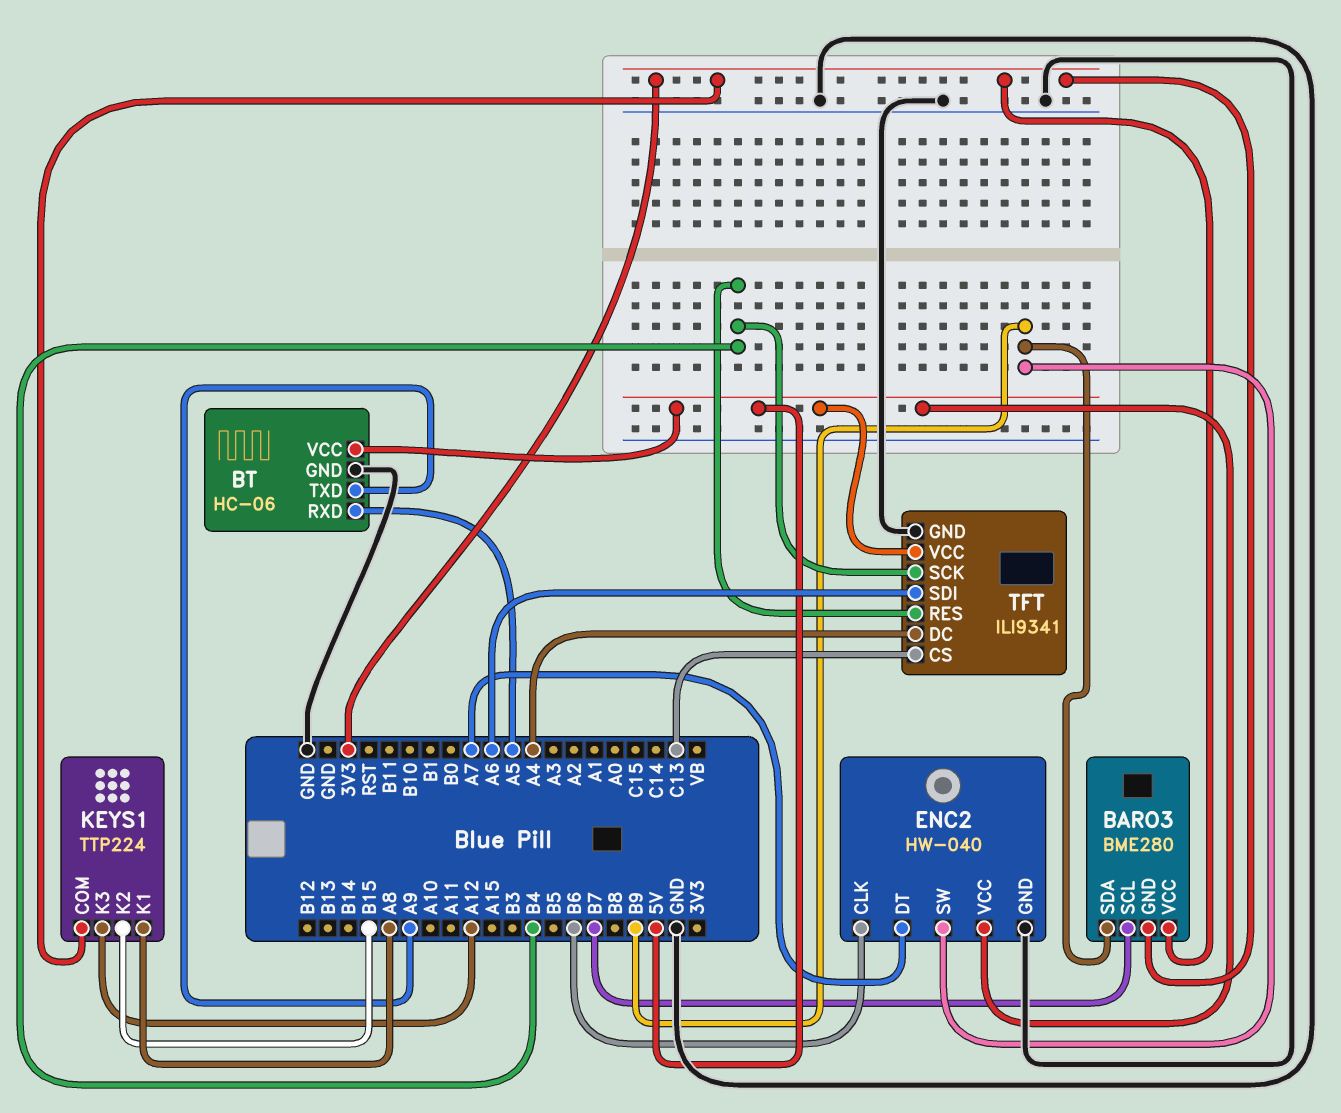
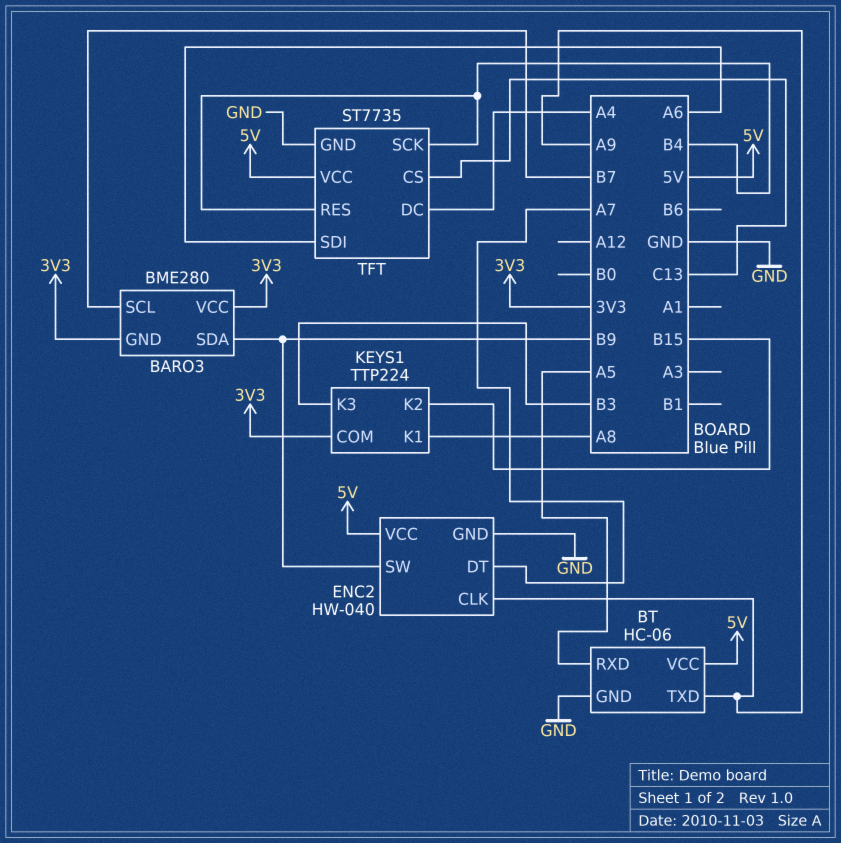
ENC2 pin CLK: B6 -> A9
KEYS1 pin K3: A12 -> B3
TFT: ILI9341 -> ST7735

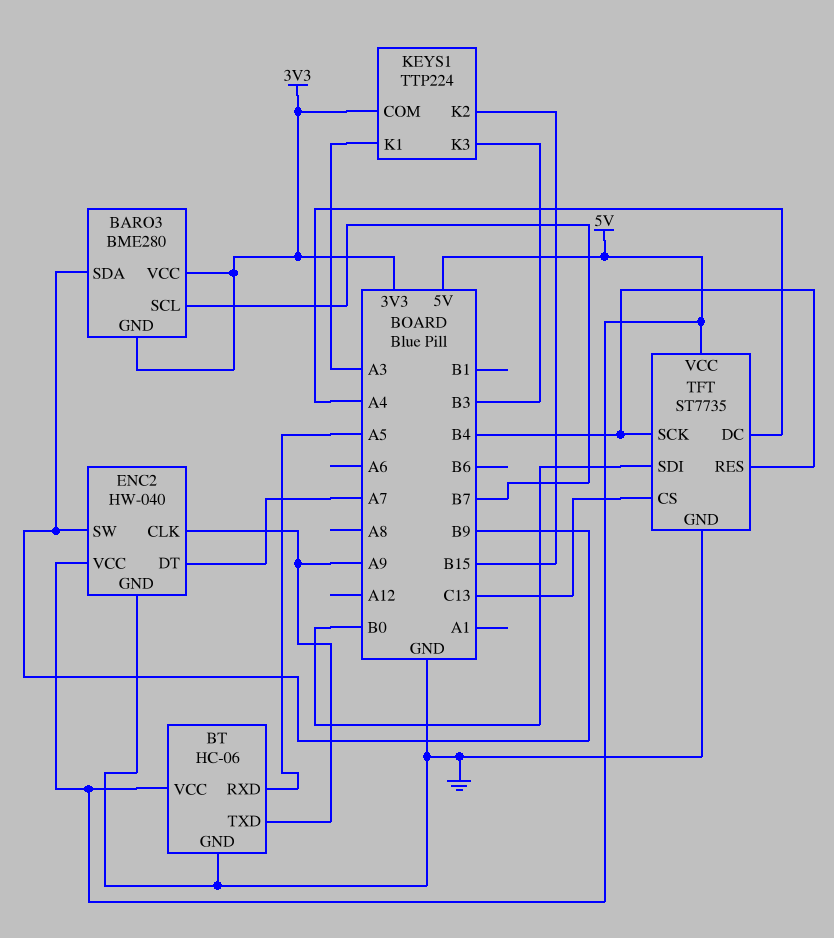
KEYS1 pin K1: A8 -> A3
TFT pin SDI: A6 -> B0

